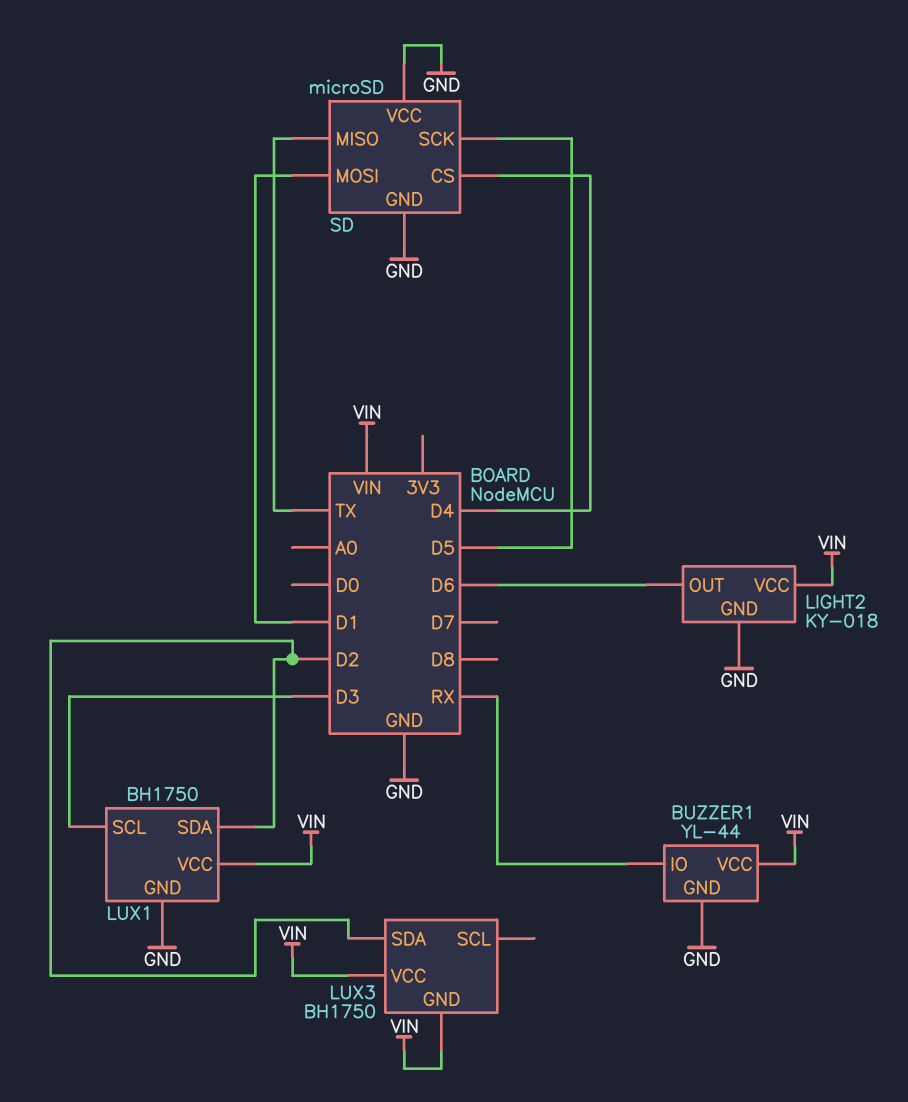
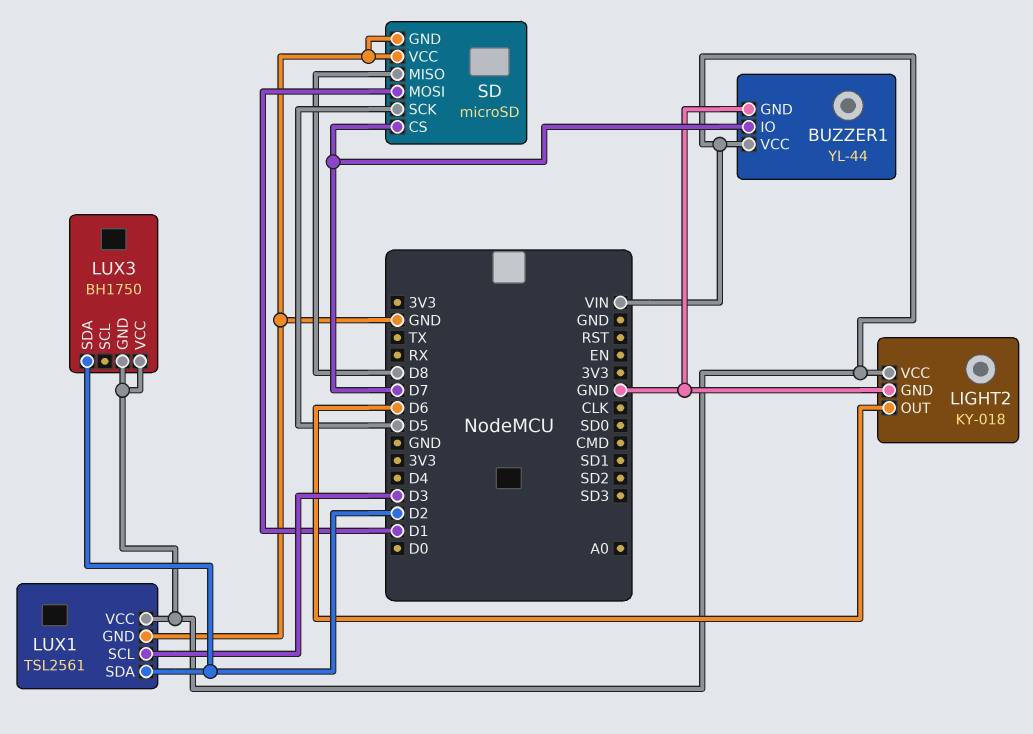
BUZZER1 pin IO: RX -> D7
LUX1: BH1750 -> TSL2561
SD pin CS: D4 -> D7
SD pin MISO: TX -> D8

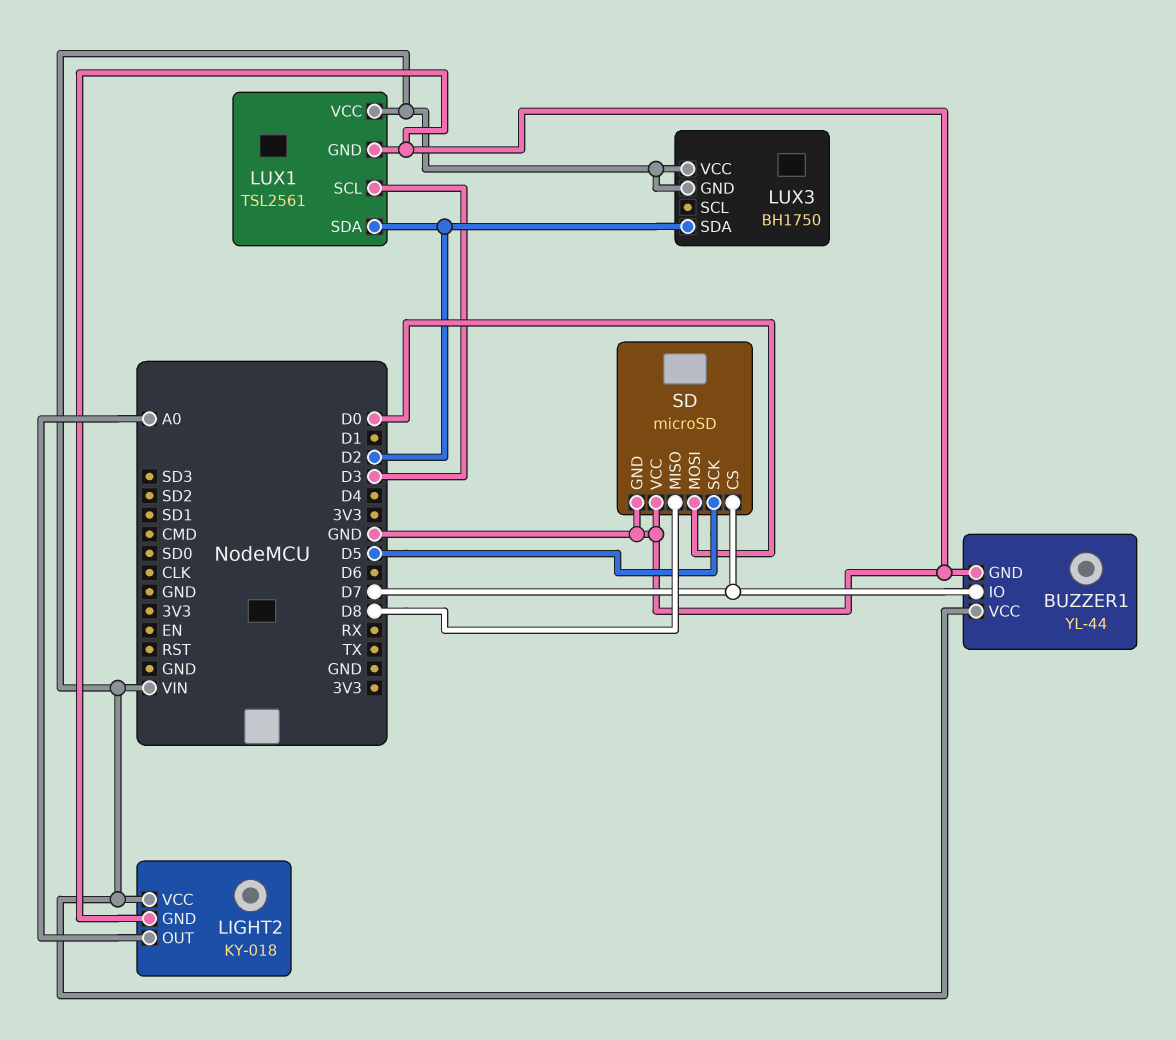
LIGHT2 pin OUT: D6 -> A0
SD pin MOSI: D1 -> D0

